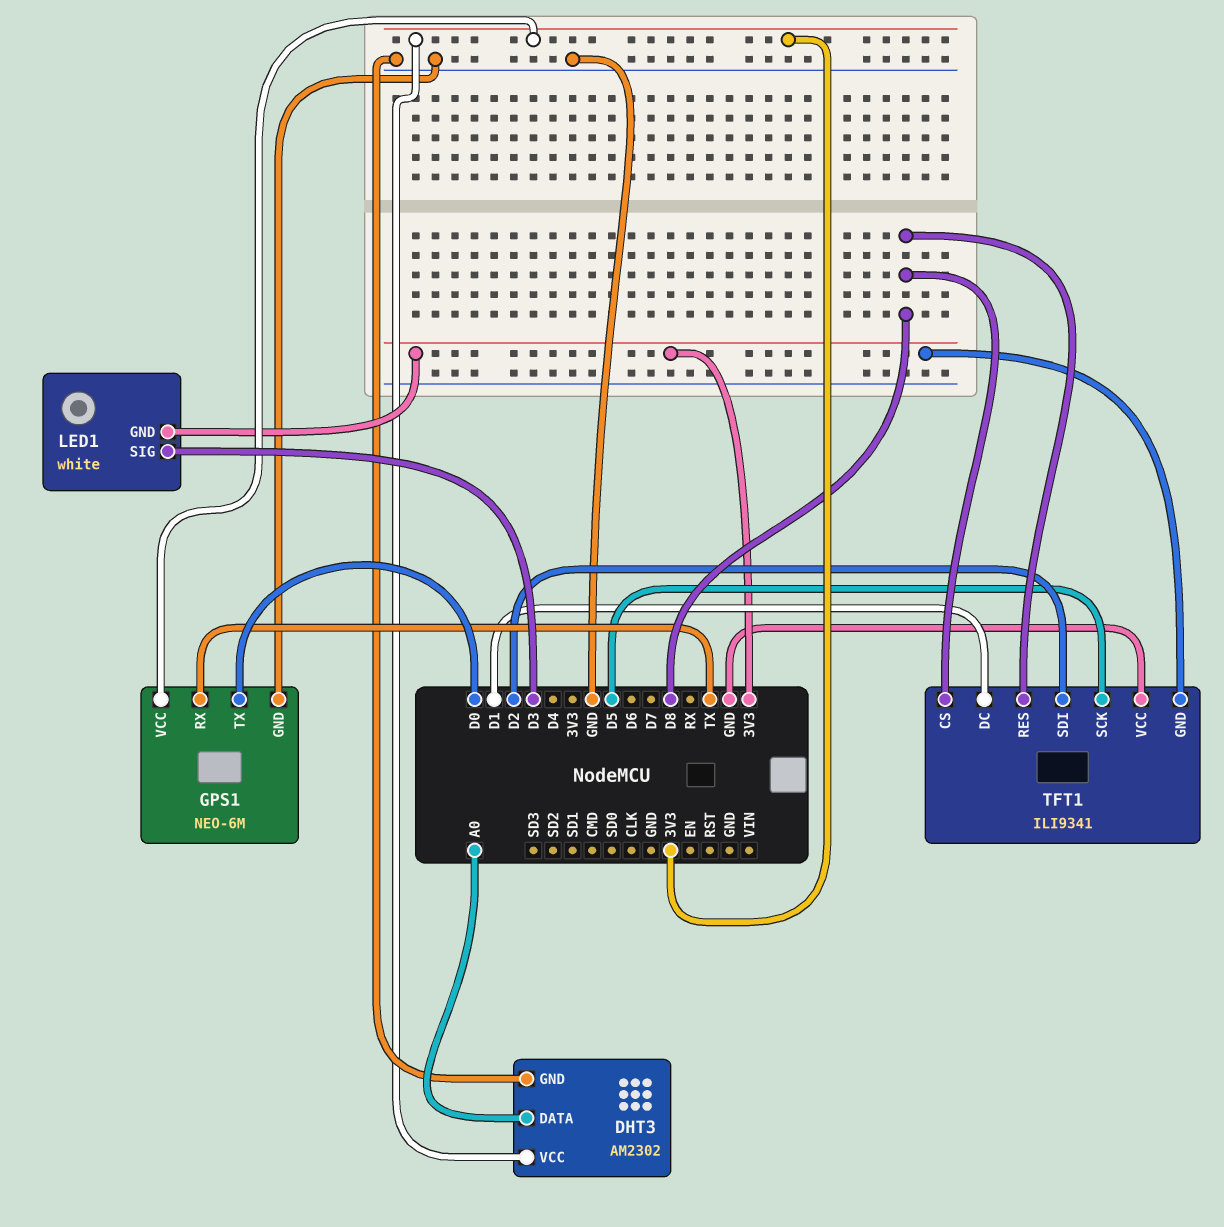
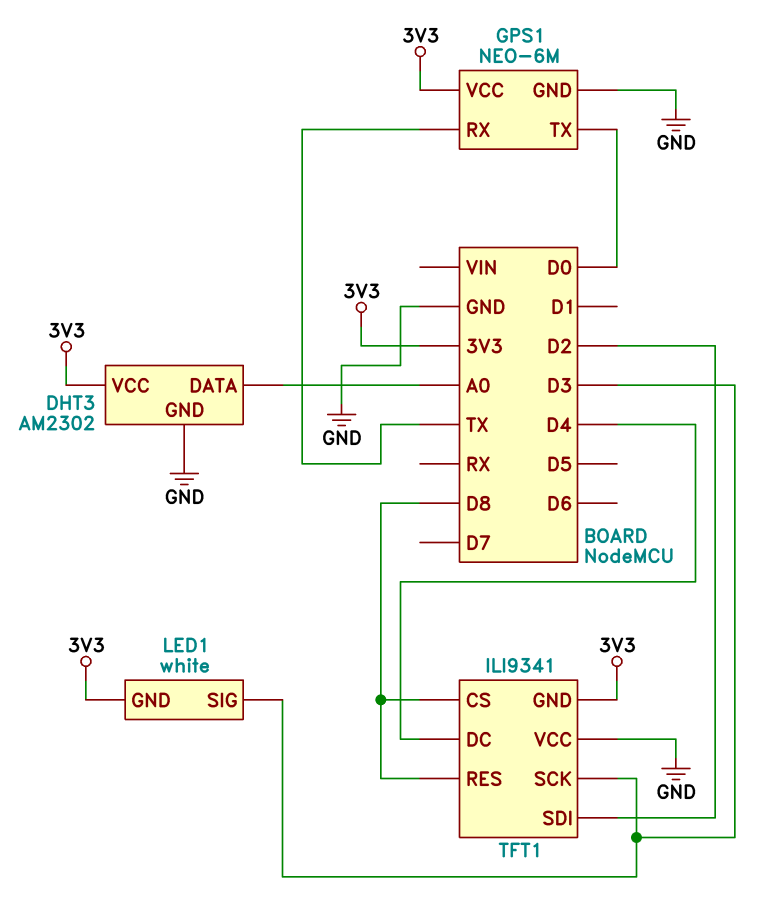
TFT1 pin DC: D1 -> D4
TFT1 pin SCK: D5 -> D3

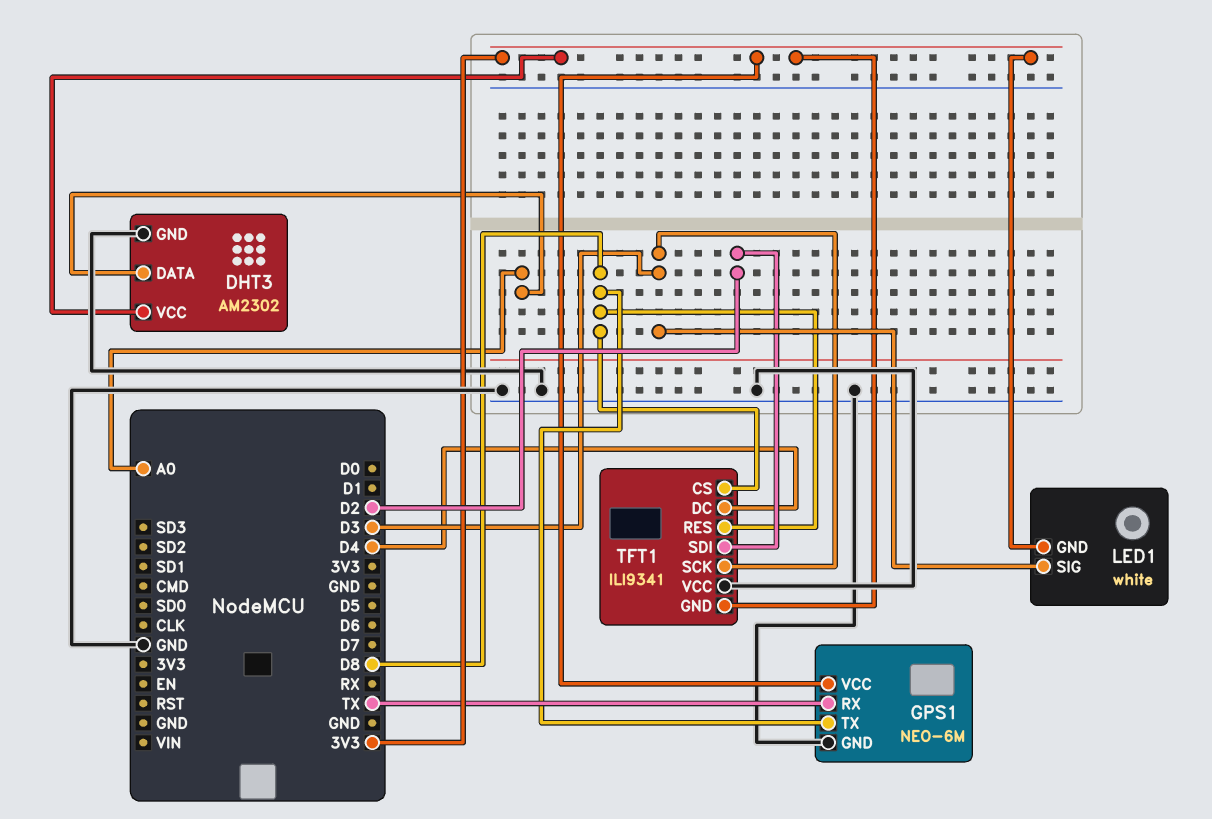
GPS1 pin TX: D0 -> D8

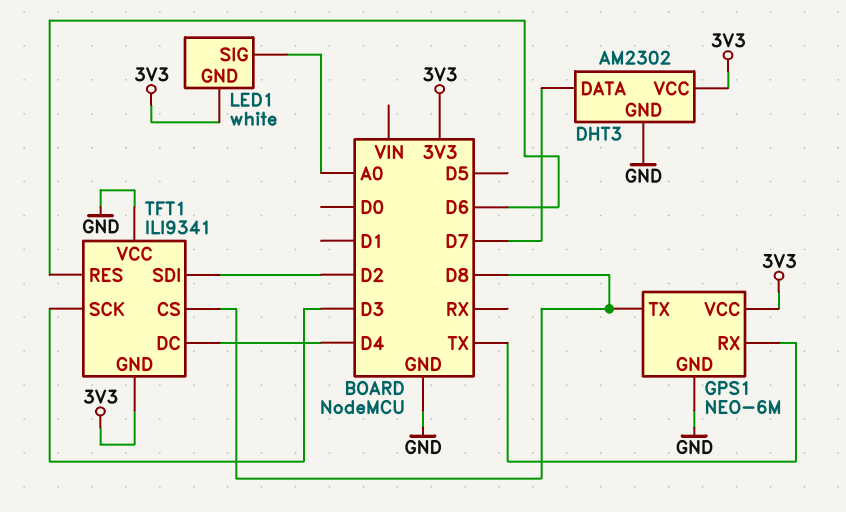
DHT3 pin DATA: A0 -> D7
LED1 pin SIG: D3 -> A0
TFT1 pin RES: D8 -> D6

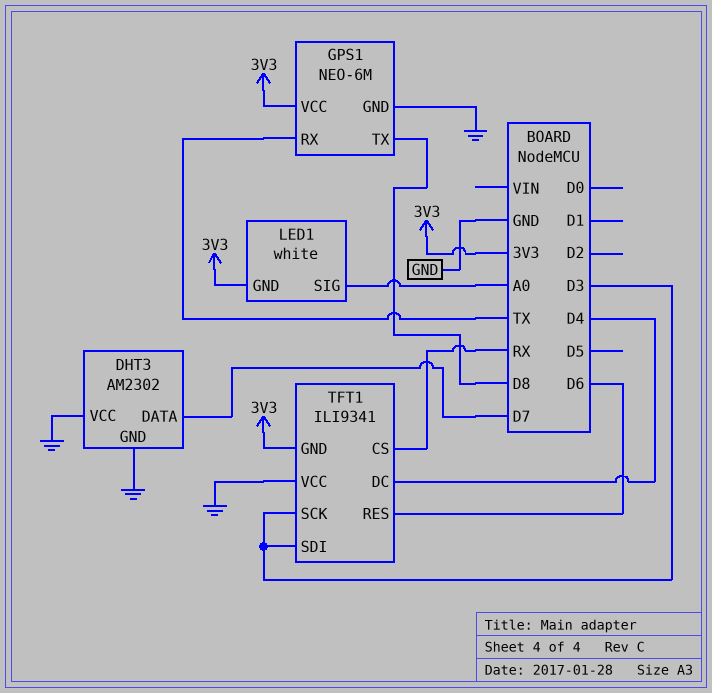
DHT3 pin VCC: 3V3 -> GND
TFT1 pin CS: D8 -> RX
TFT1 pin SDI: D2 -> D3

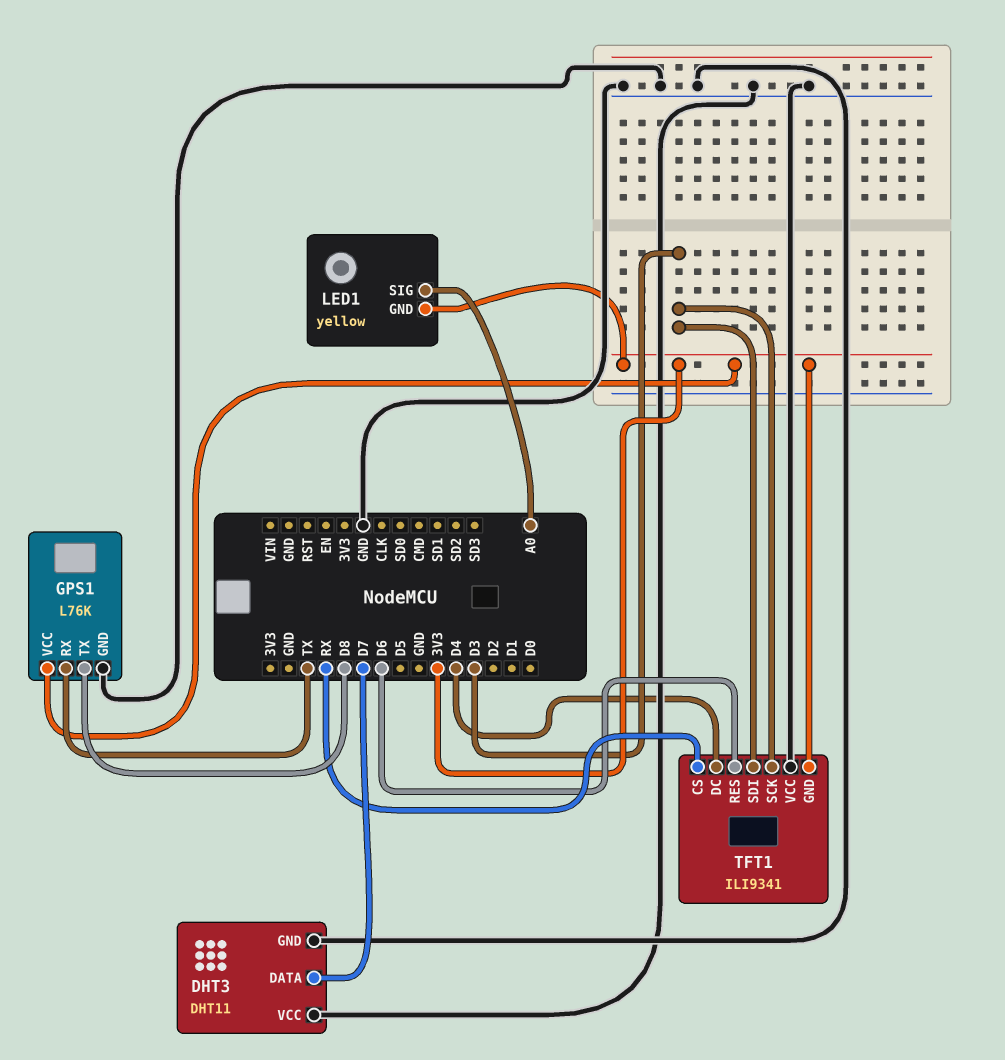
DHT3: AM2302 -> DHT11
GPS1: NEO-6M -> L76K
LED1: white -> yellow

